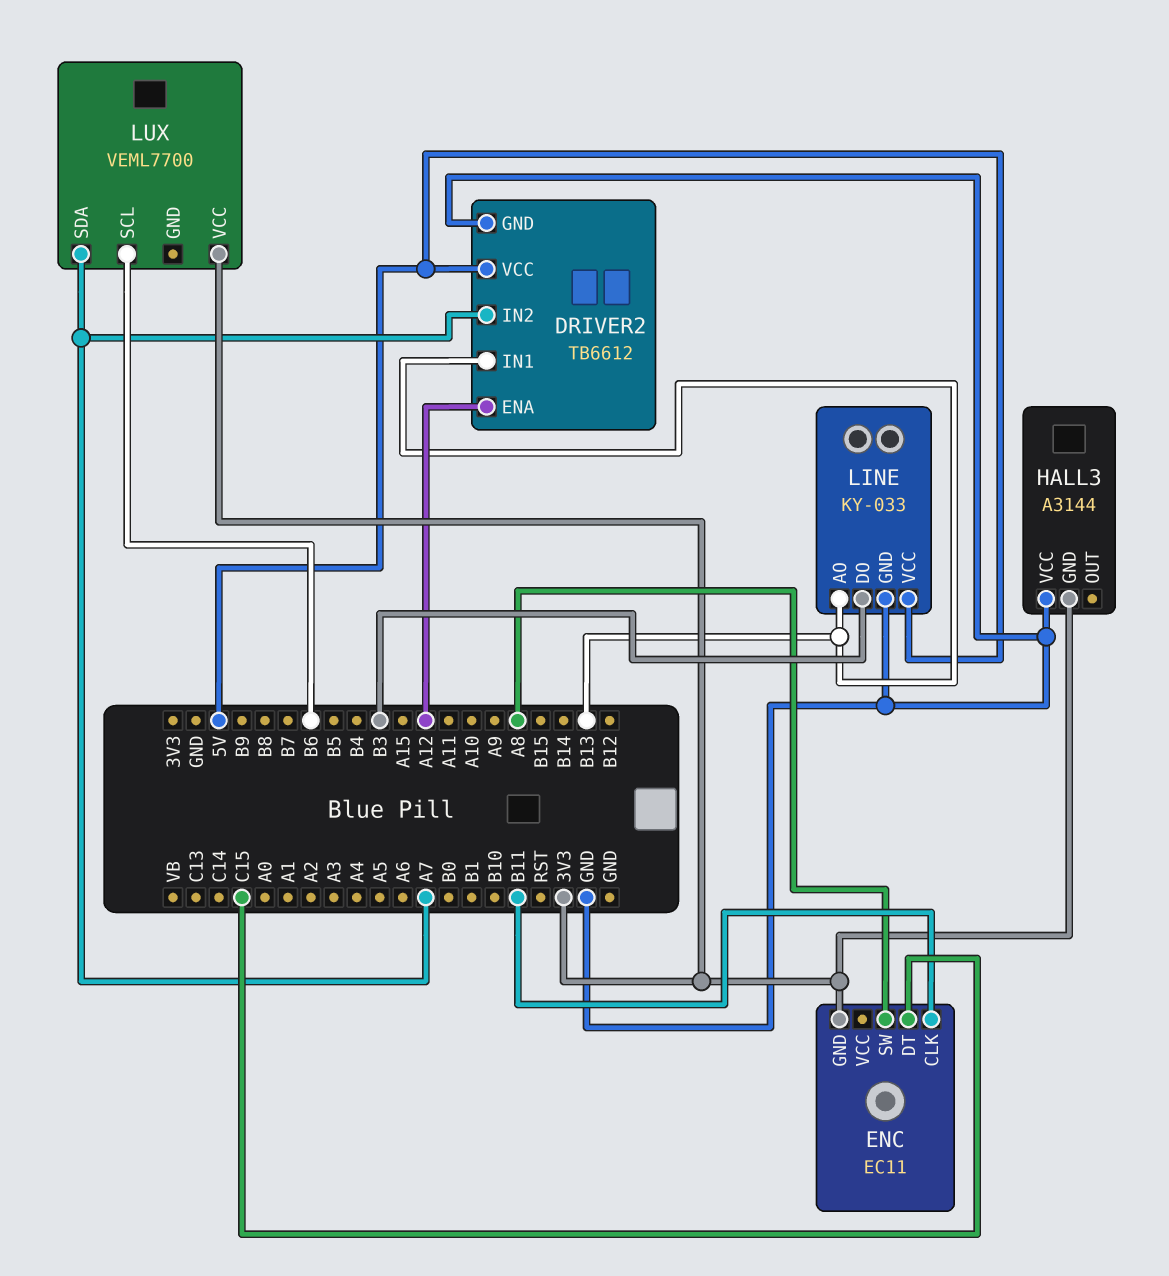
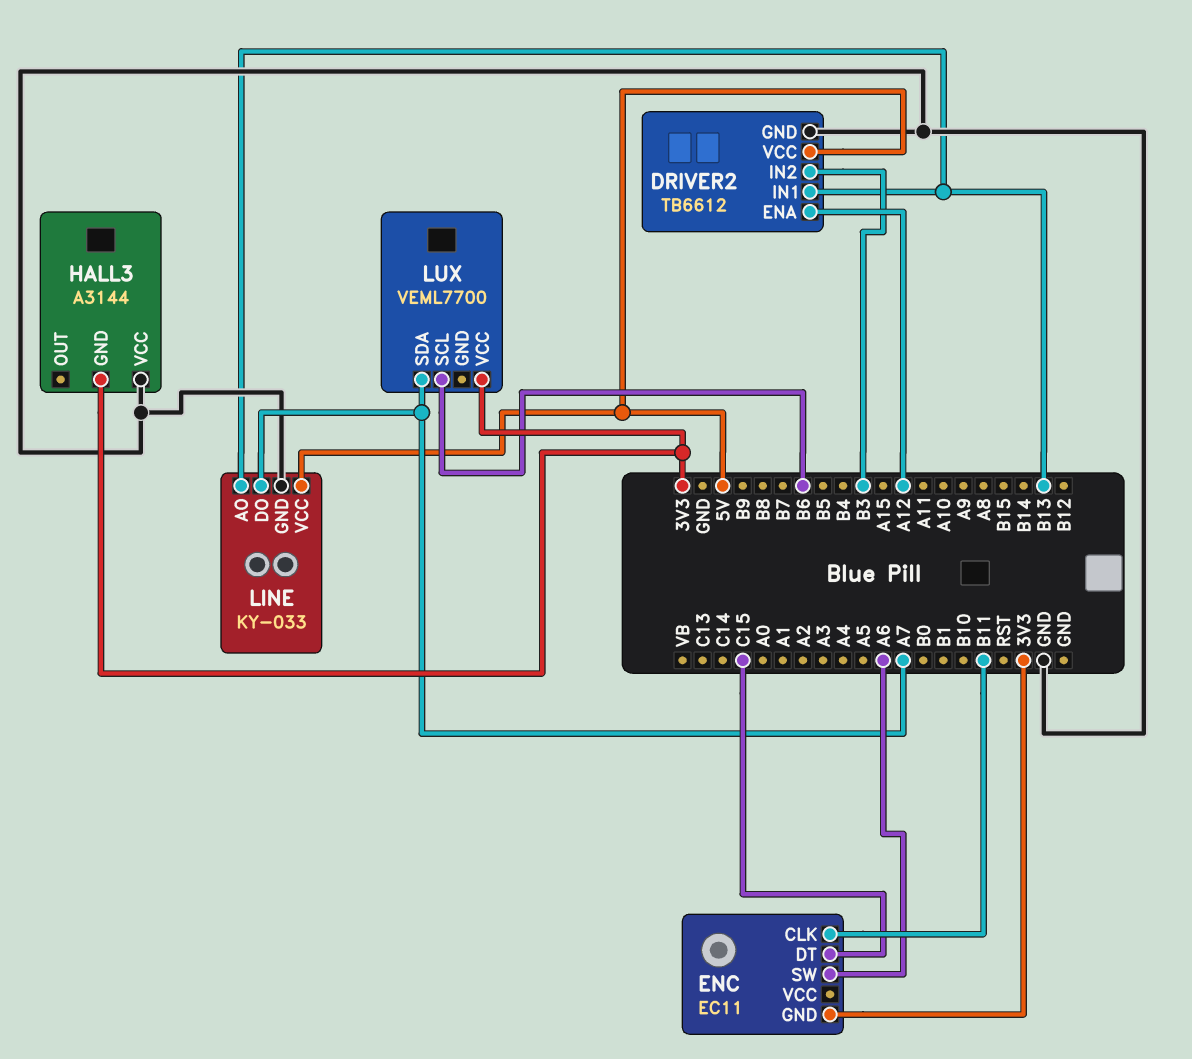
DRIVER2 pin IN2: A7 -> B3
ENC pin SW: A8 -> A6
LINE pin DO: B3 -> A7

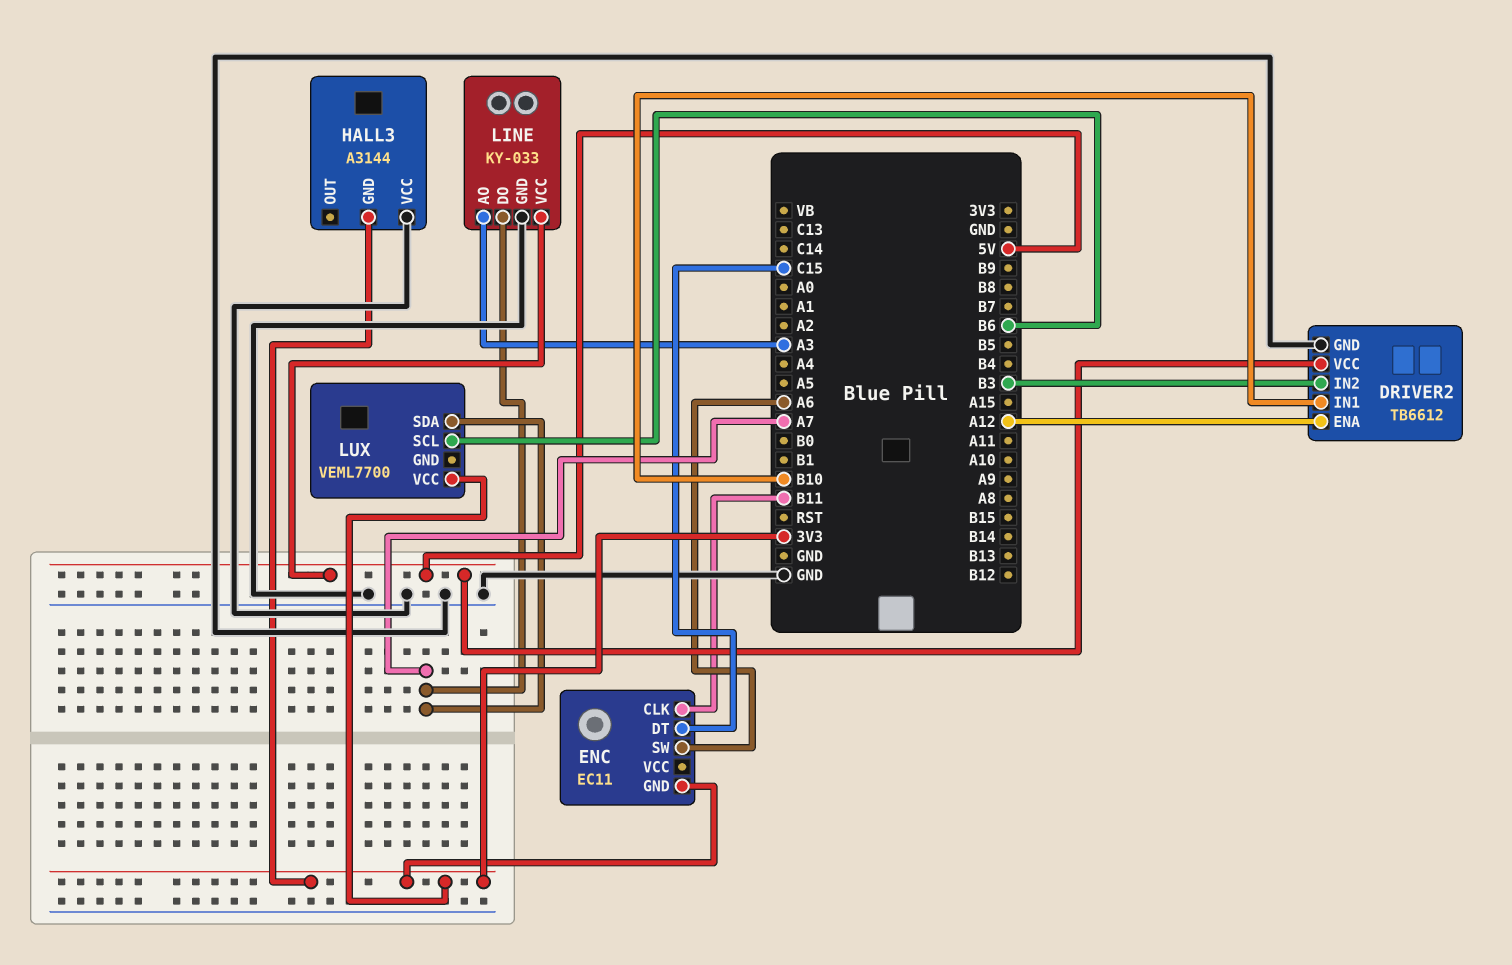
DRIVER2 pin IN1: B13 -> B10
LINE pin AO: B13 -> A3

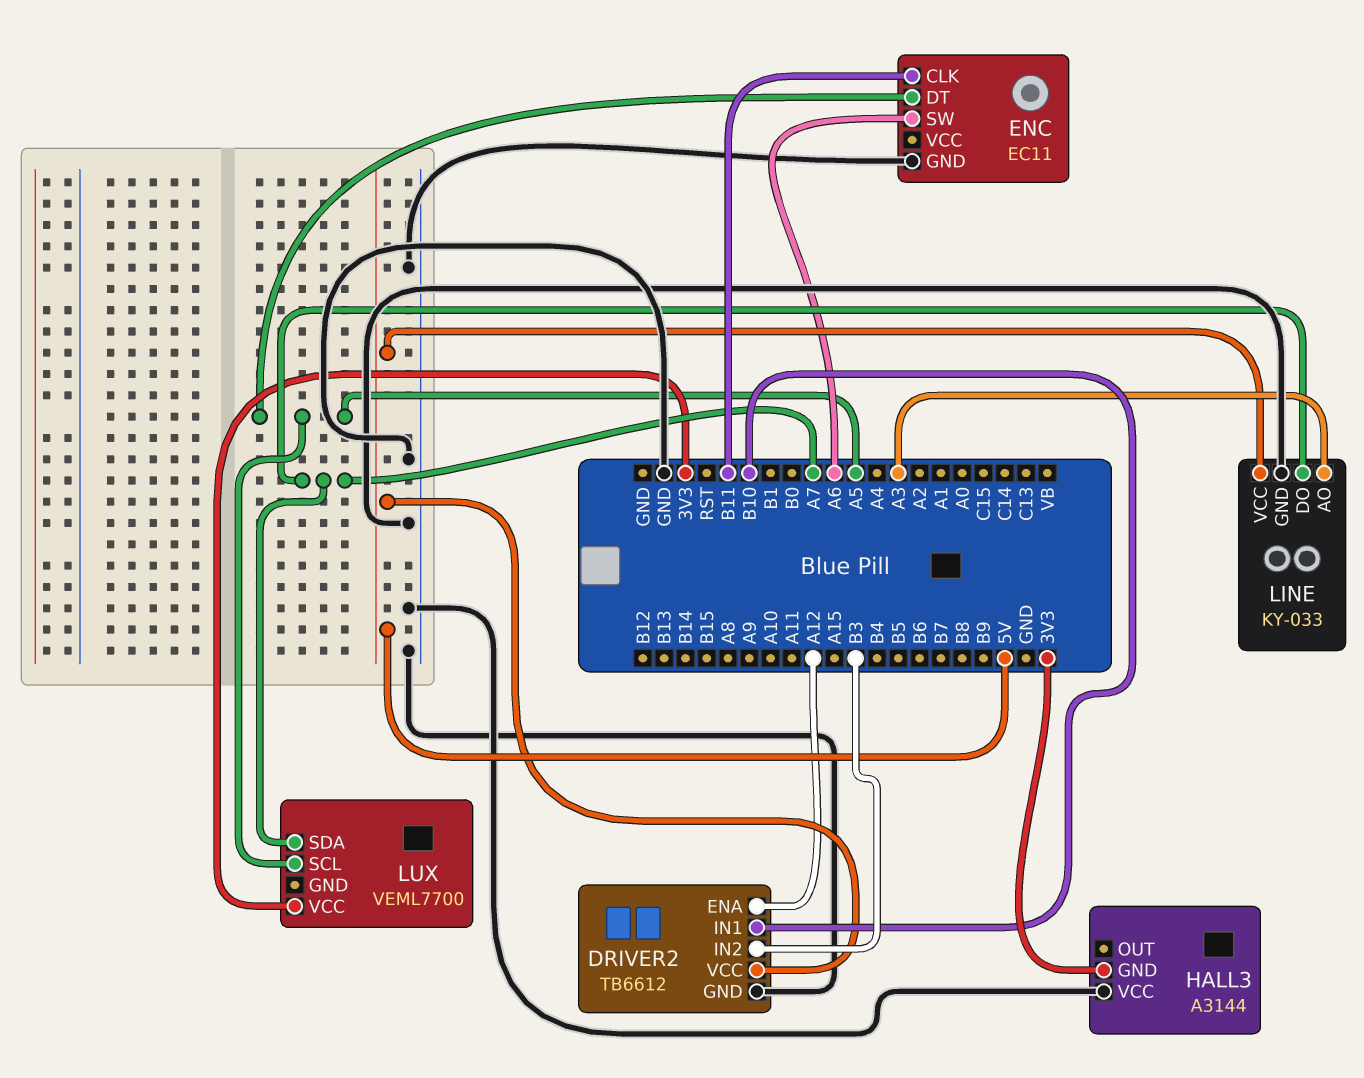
ENC pin DT: C15 -> A5
ENC pin GND: 3V3 -> GND
LUX pin SCL: B6 -> A5

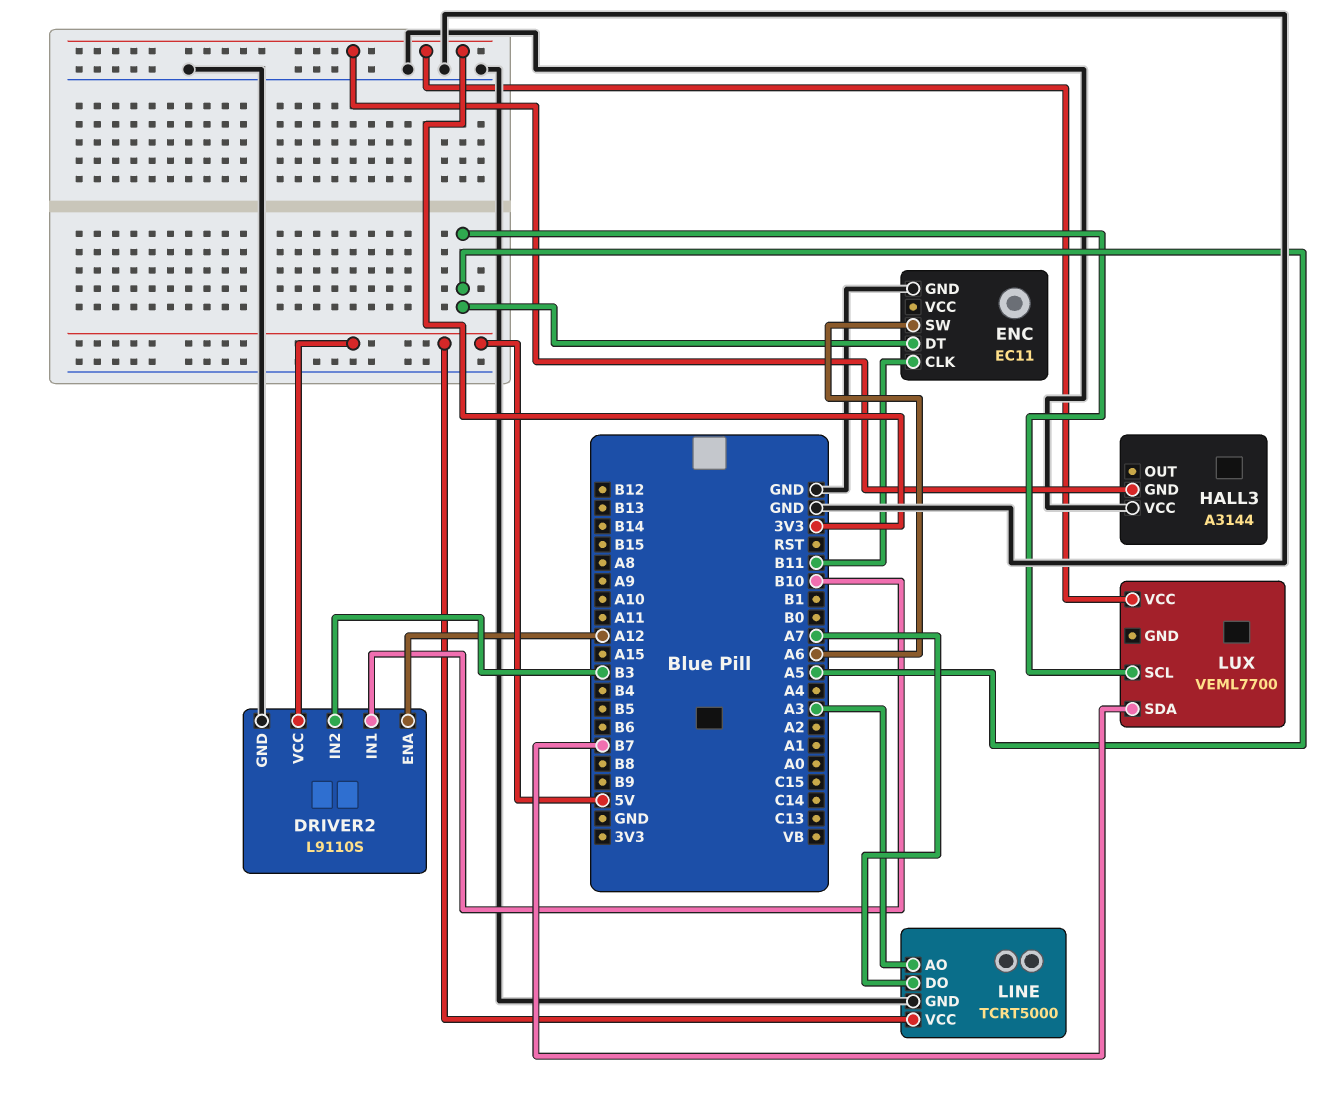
DRIVER2: TB6612 -> L9110S
LINE: KY-033 -> TCRT5000
LUX pin SDA: A7 -> B7

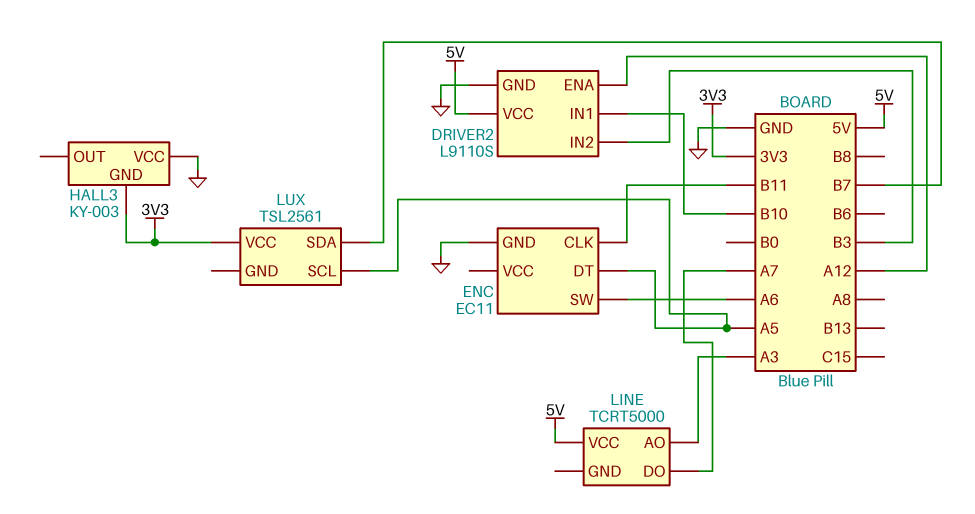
HALL3: A3144 -> KY-003
LINE pin GND: GND -> none
LUX: VEML7700 -> TSL2561

